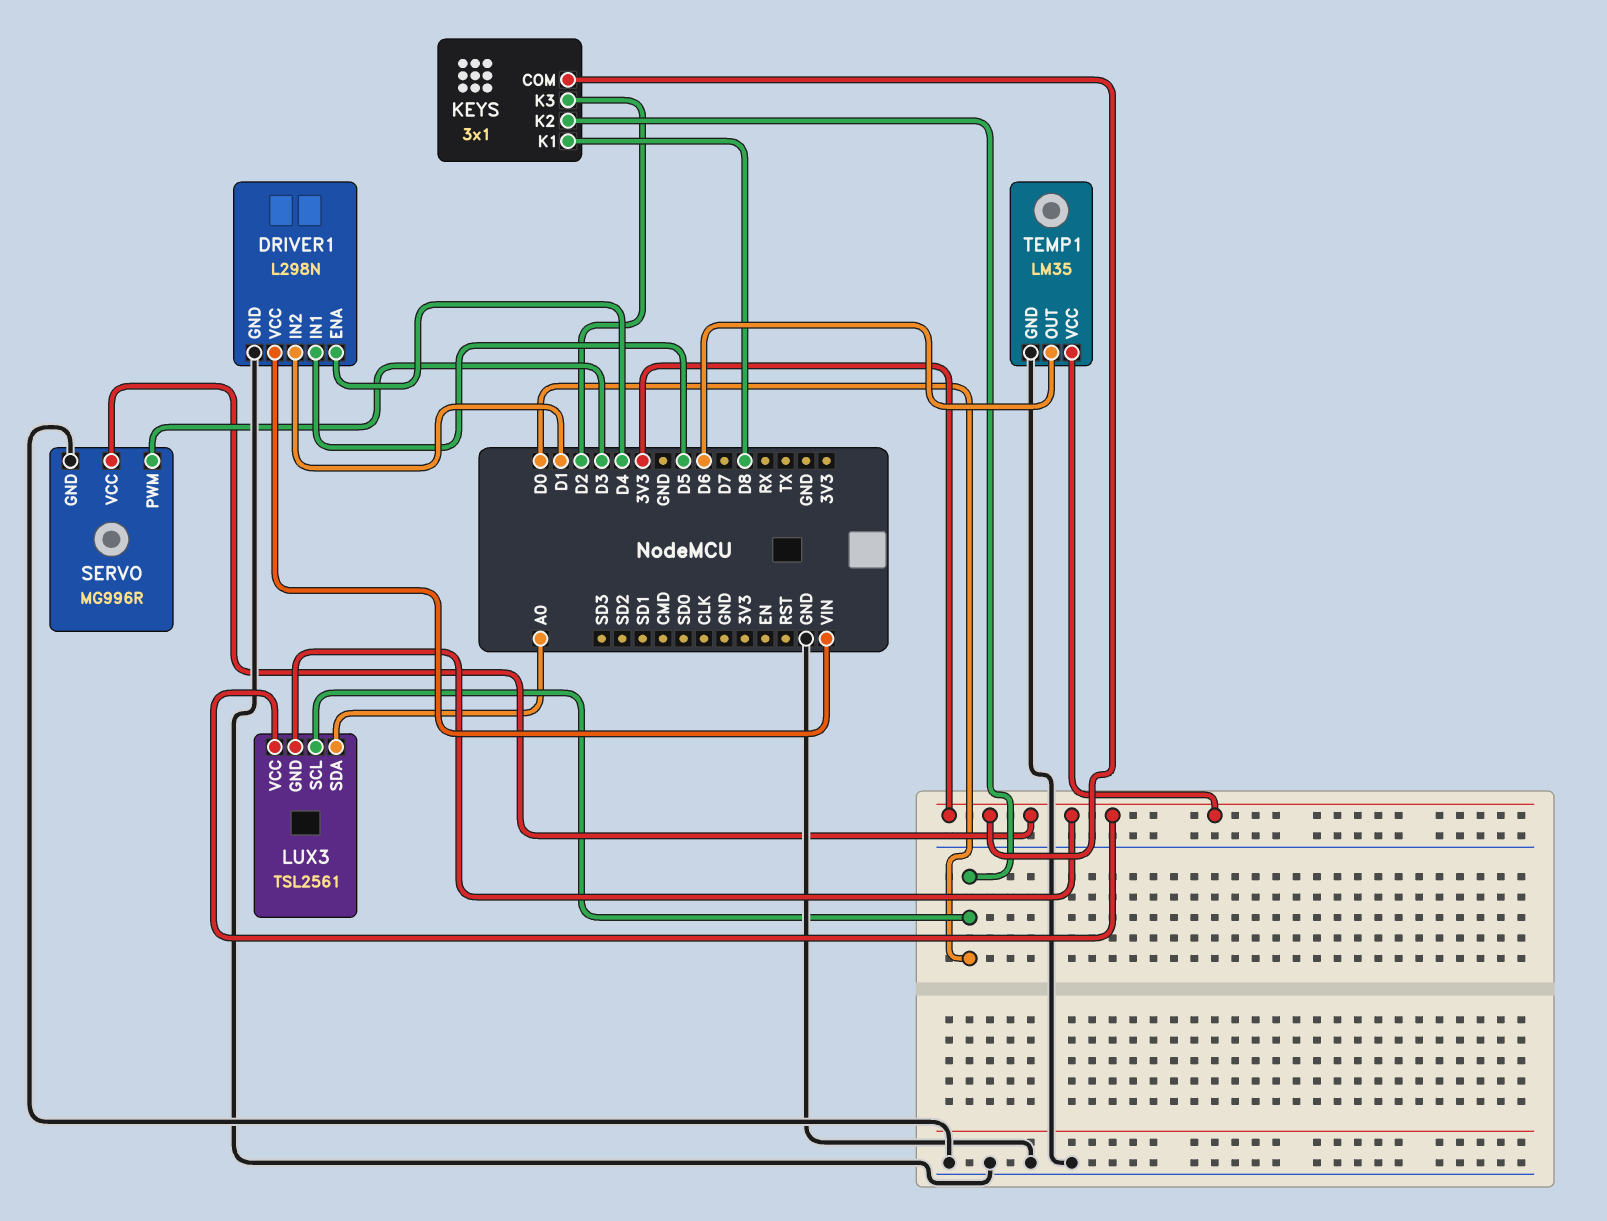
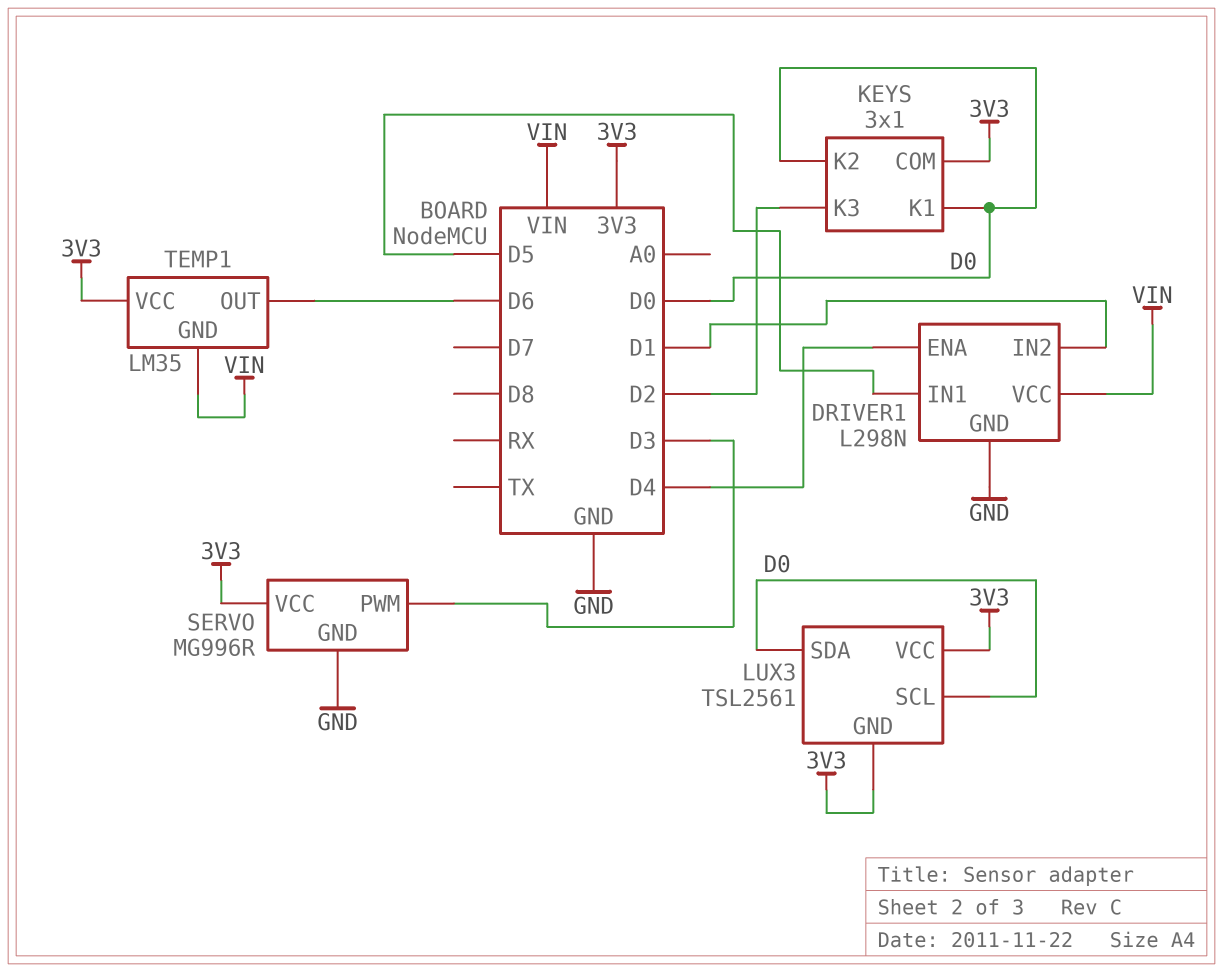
KEYS pin K1: D8 -> D0
LUX3 pin SDA: A0 -> D0
TEMP1 pin GND: GND -> VIN

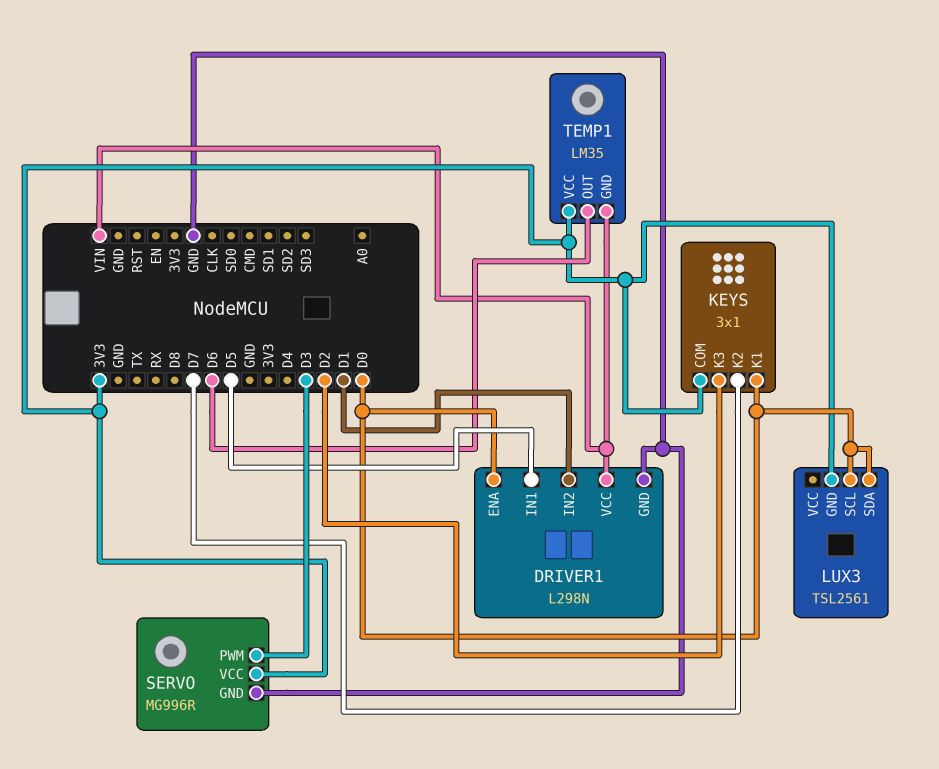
DRIVER1 pin ENA: D4 -> D0
KEYS pin K2: D0 -> D7
LUX3 pin VCC: 3V3 -> none

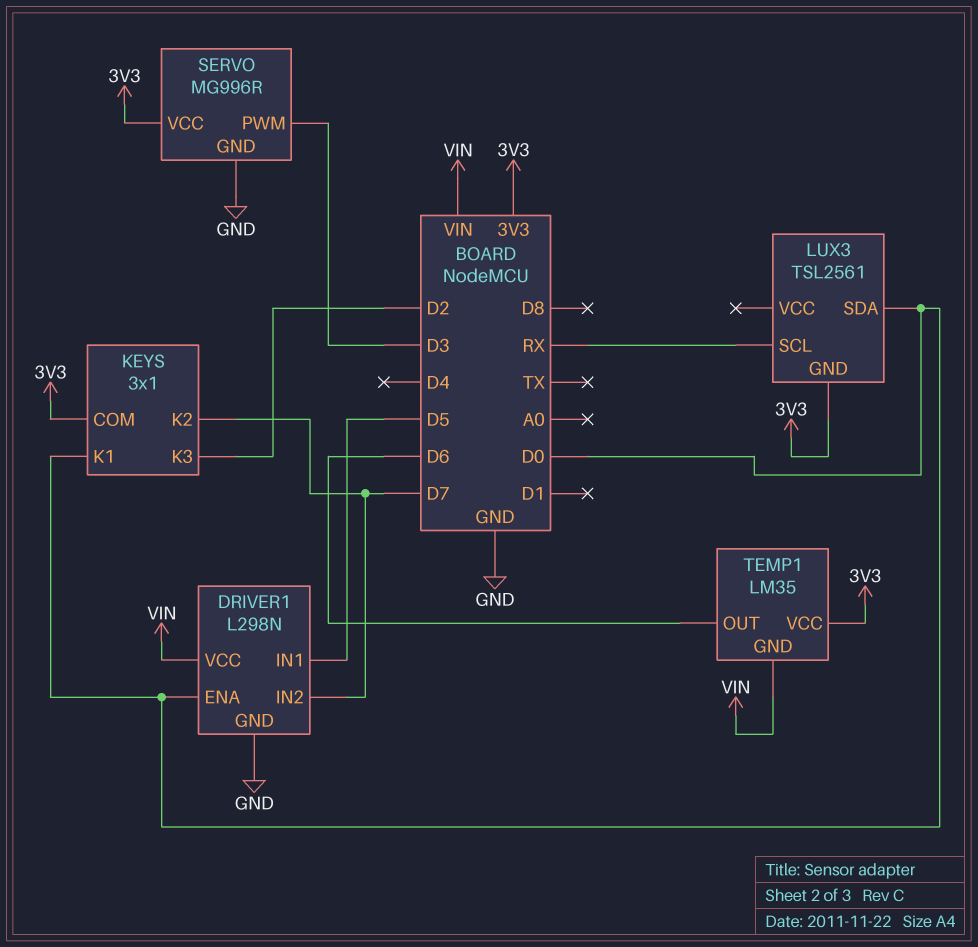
DRIVER1 pin IN2: D1 -> D7
LUX3 pin SCL: D0 -> RX

